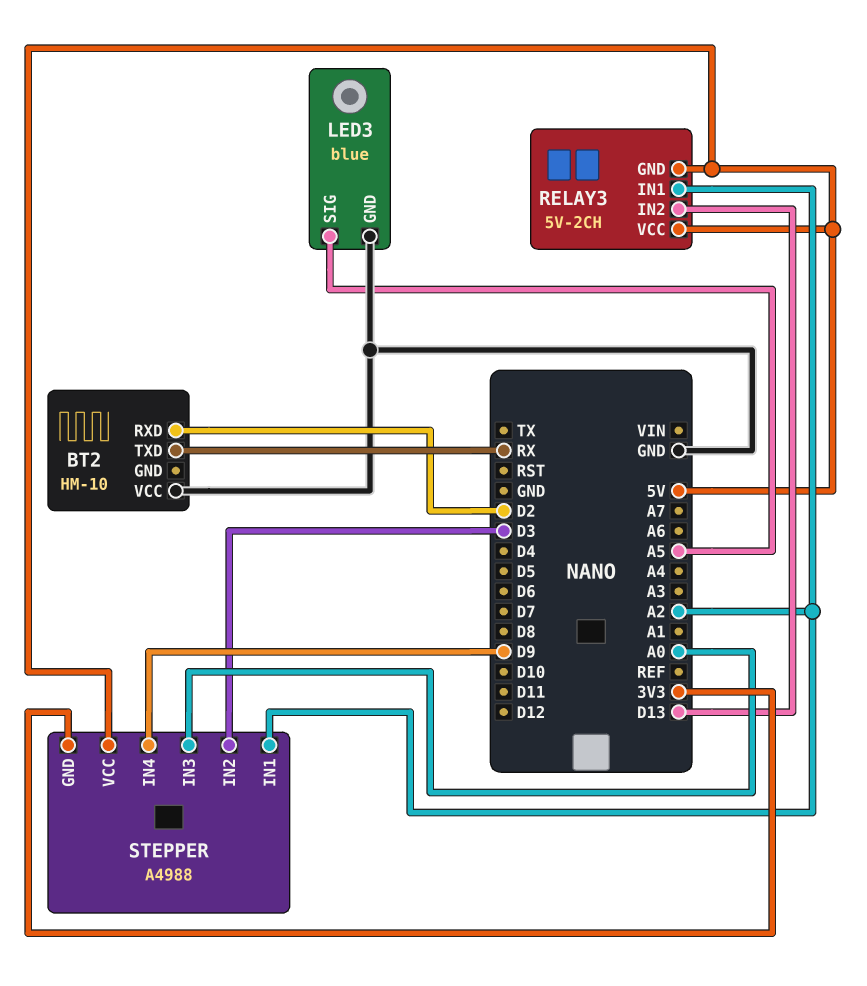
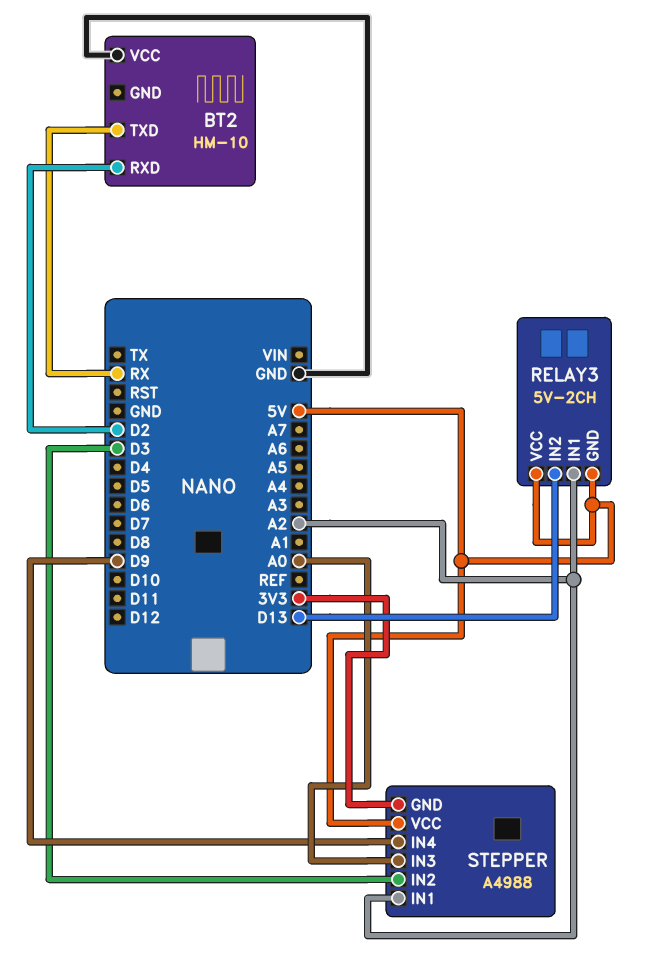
LED3: blue -> none
LED3 pin GND: GND -> none
LED3 pin SIG: A5 -> none

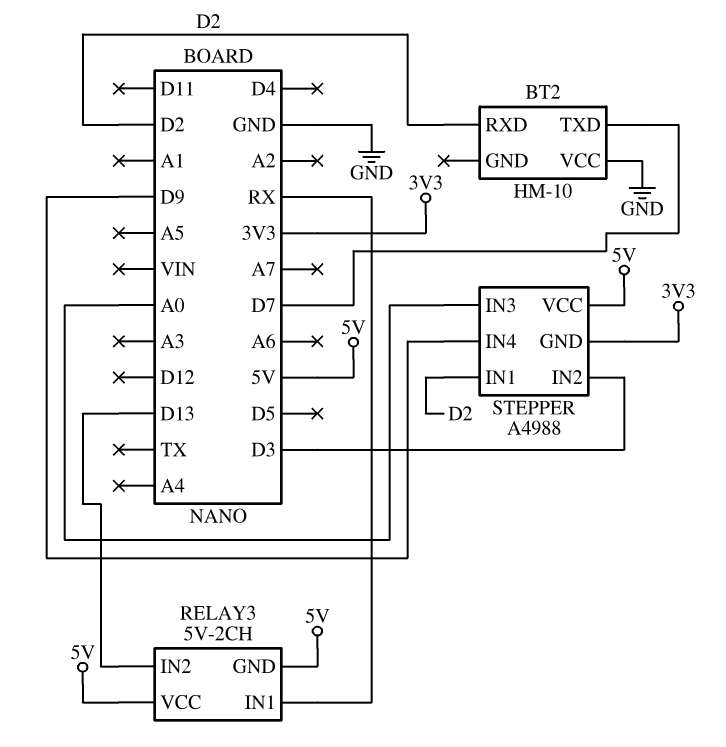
BT2 pin TXD: RX -> D7
RELAY3 pin IN1: A2 -> RX
STEPPER pin IN1: A2 -> D2

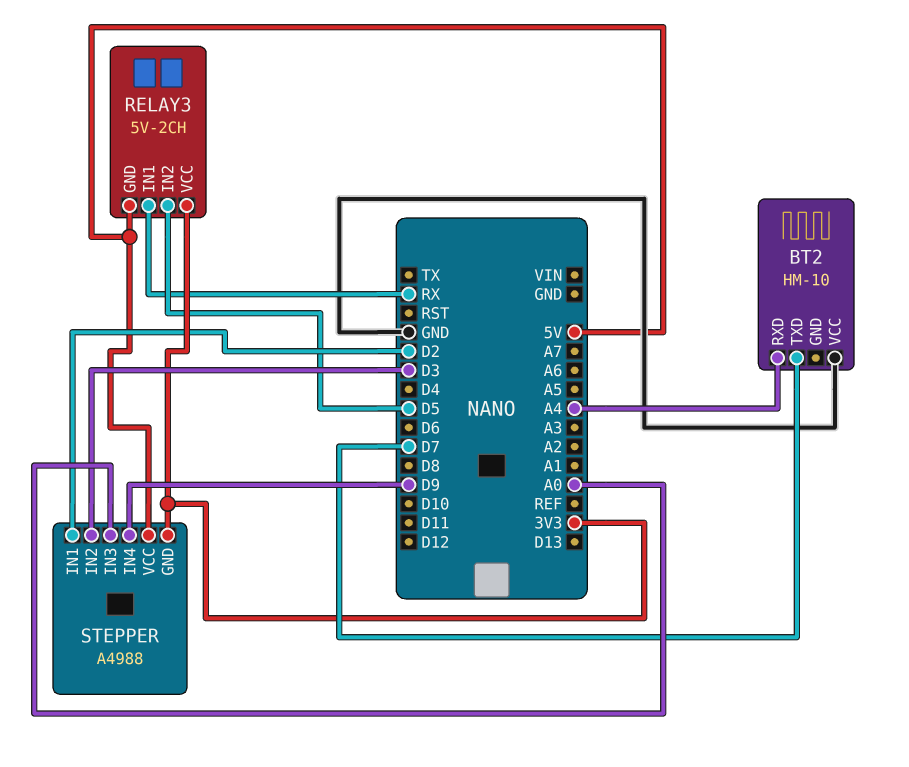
BT2 pin RXD: D2 -> A4
RELAY3 pin IN2: D13 -> D5
RELAY3 pin VCC: 5V -> 3V3

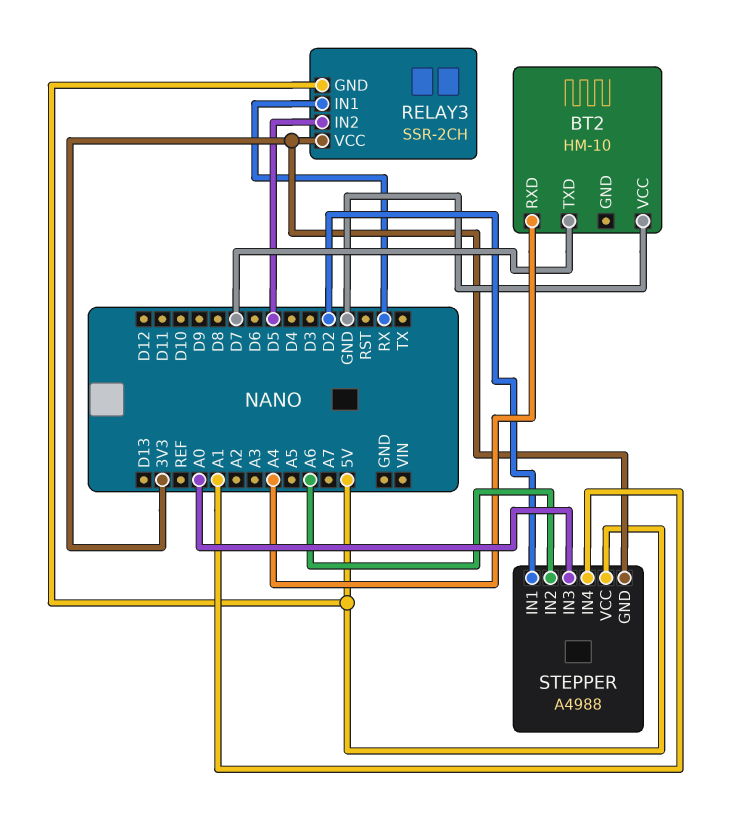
RELAY3: 5V-2CH -> SSR-2CH
STEPPER pin IN2: D3 -> A6
STEPPER pin IN4: D9 -> A1

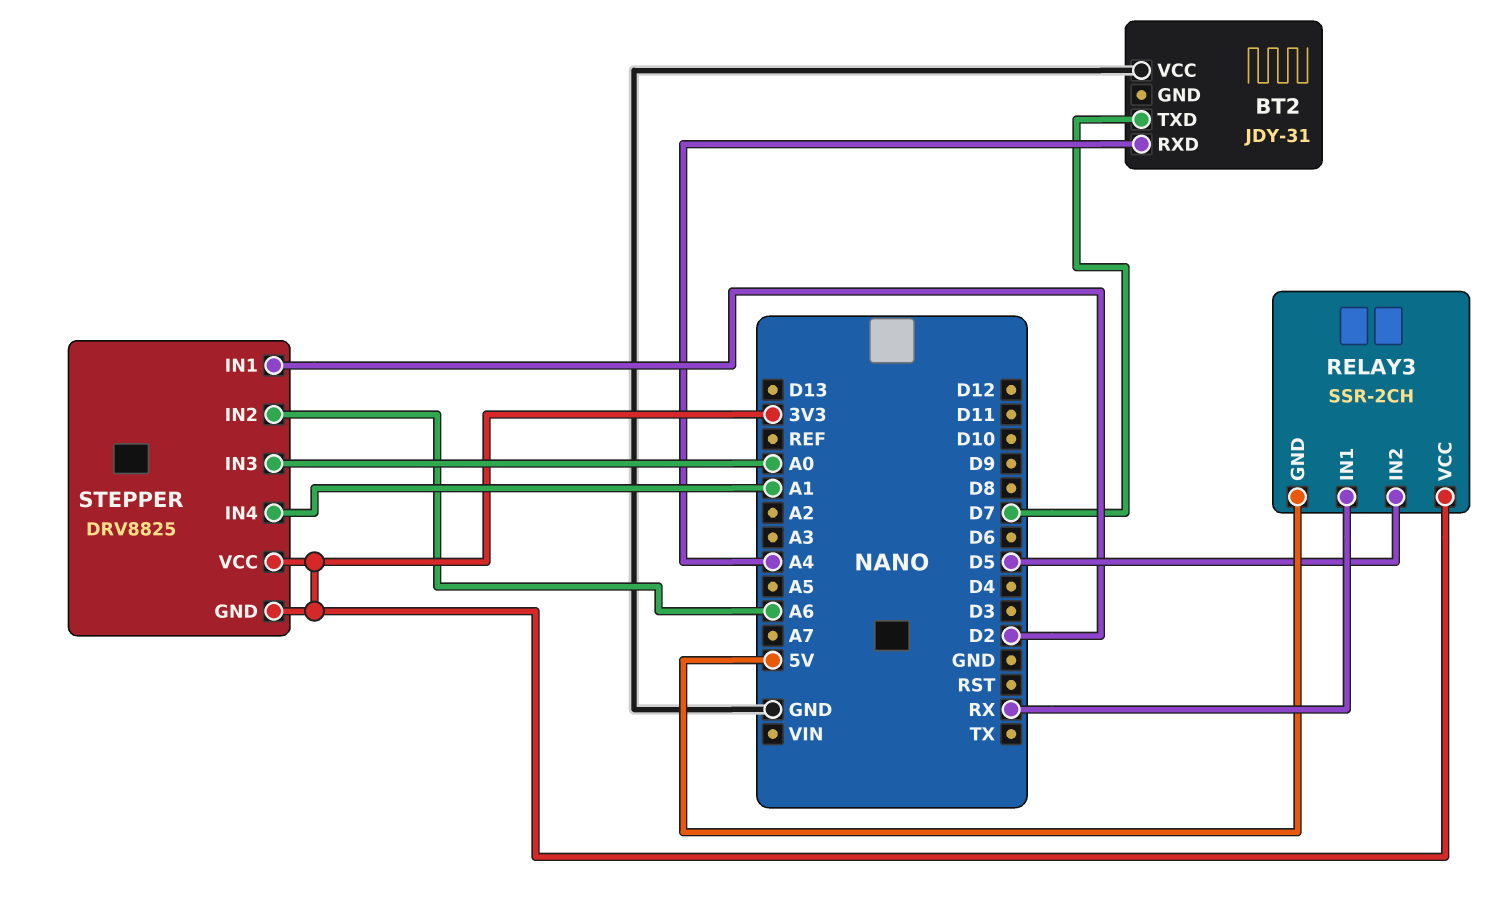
BT2: HM-10 -> JDY-31
STEPPER: A4988 -> DRV8825
STEPPER pin VCC: 5V -> 3V3

